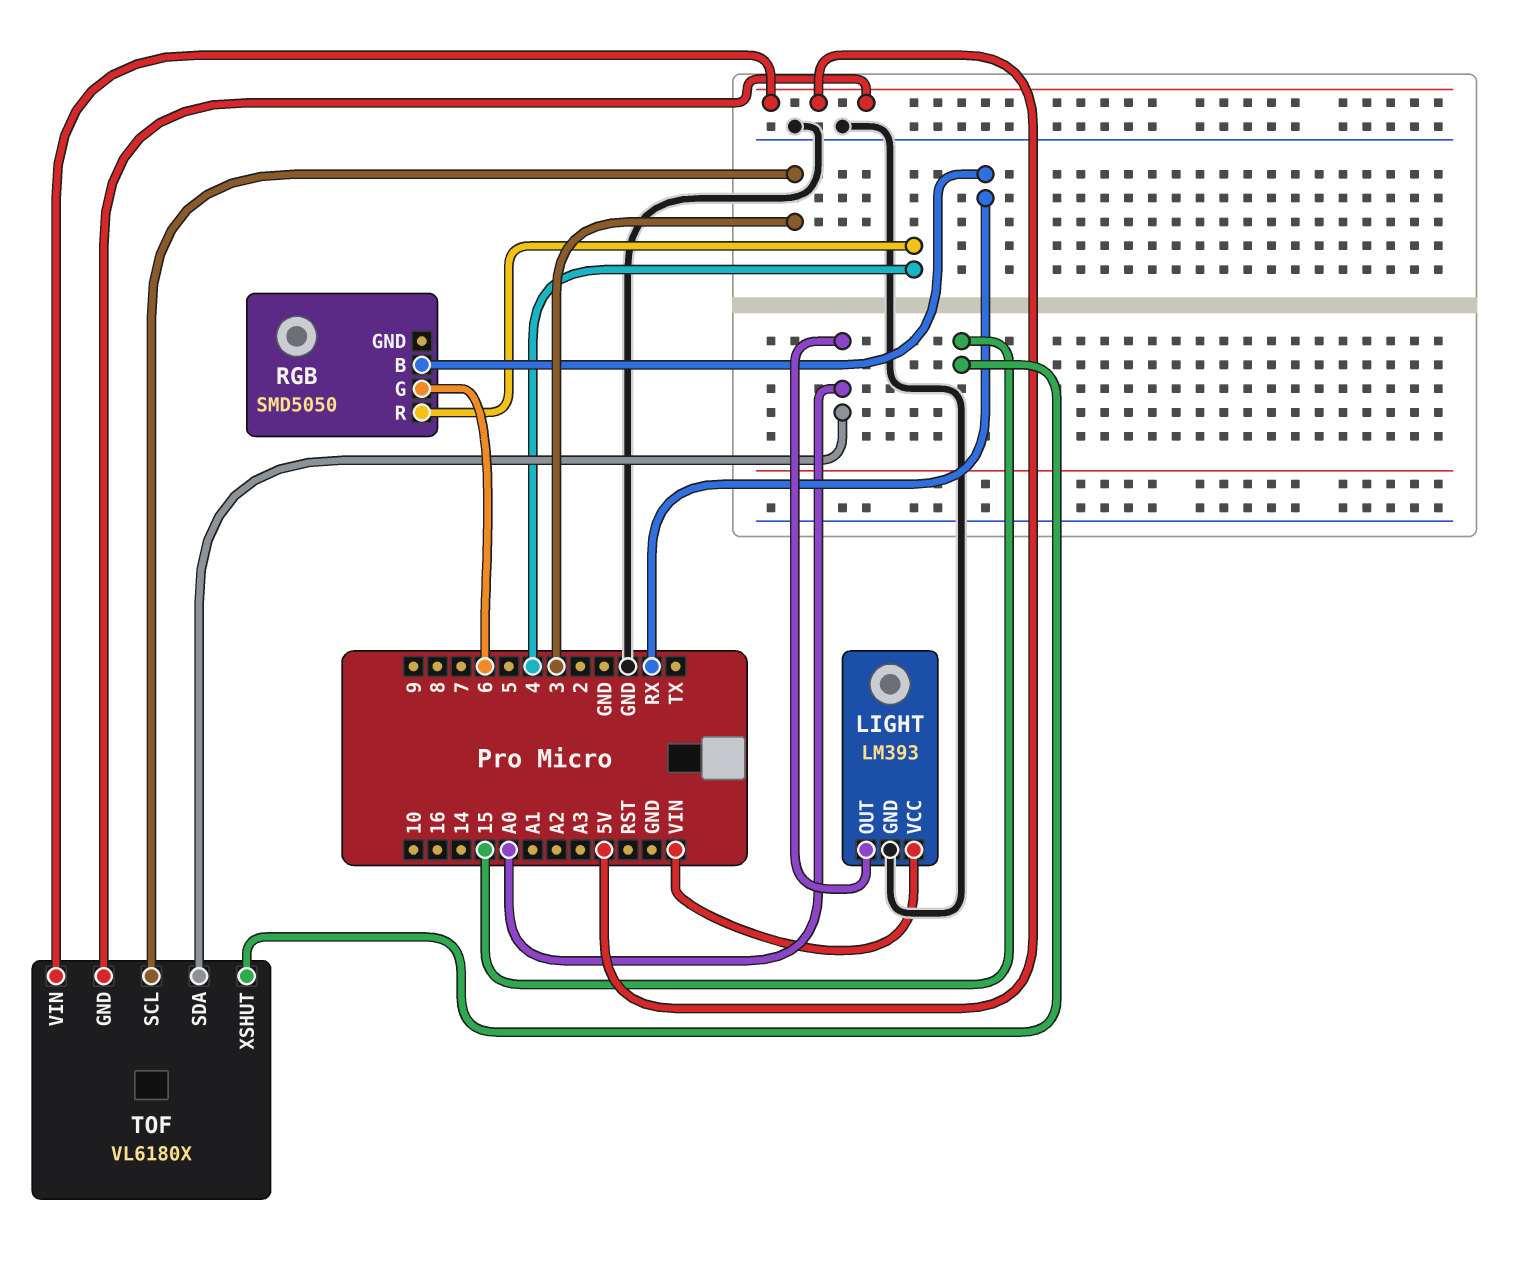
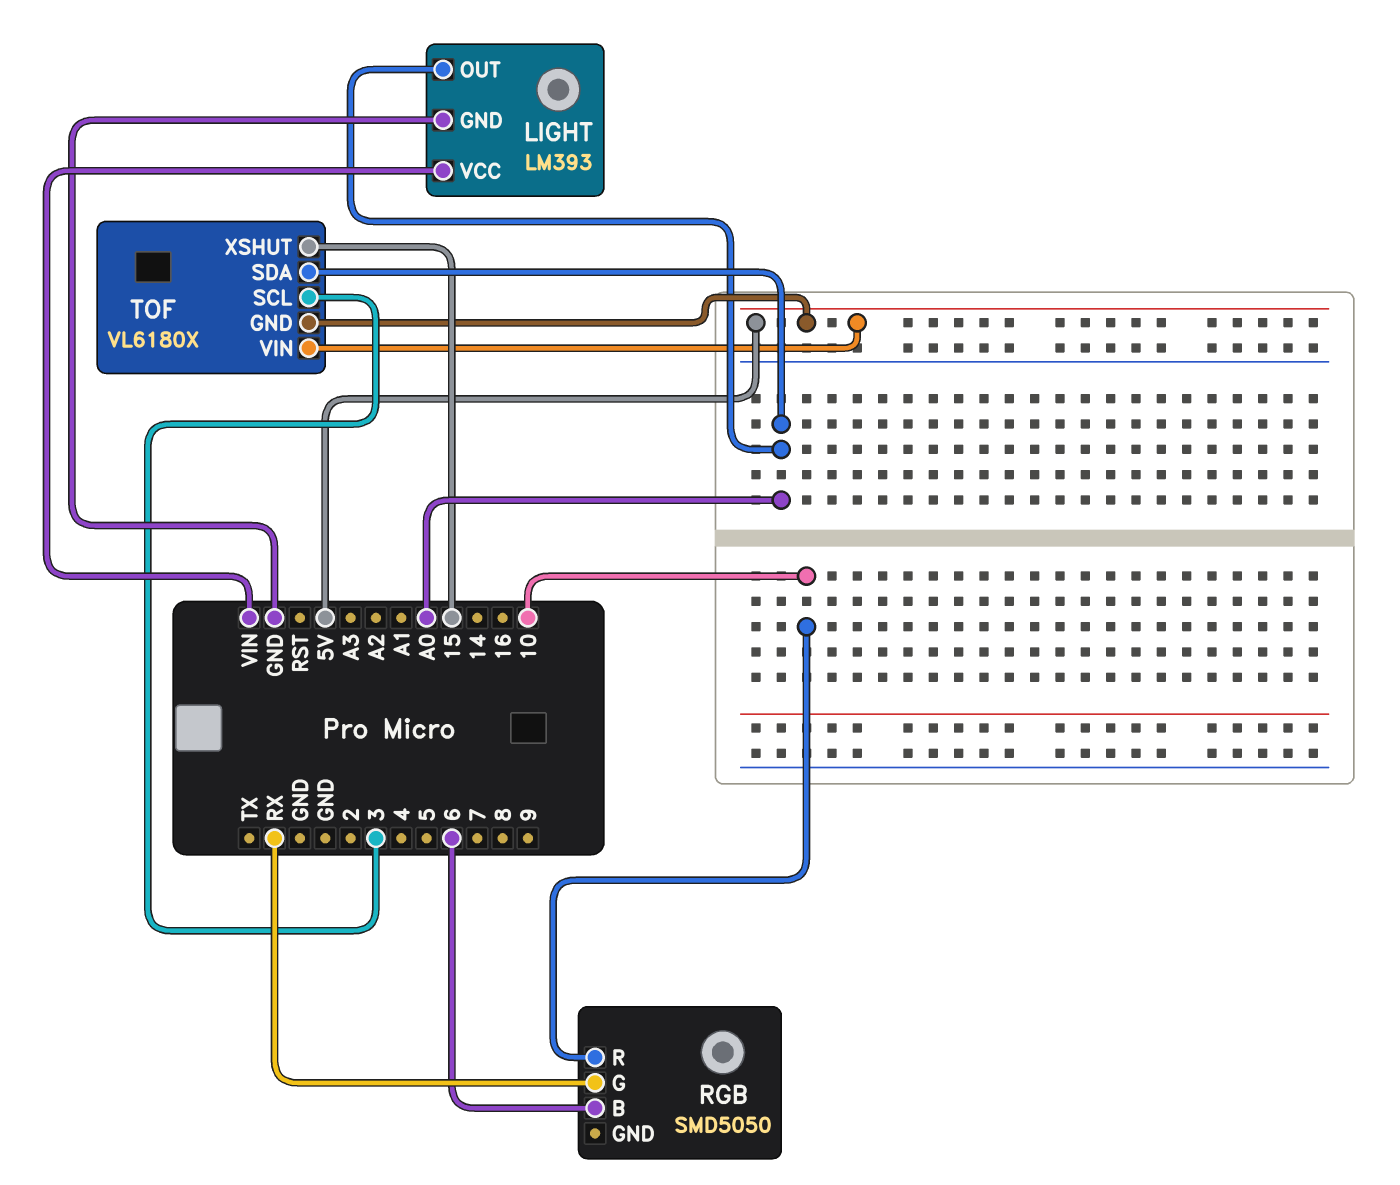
RGB pin B: RX -> 6
RGB pin G: 6 -> RX
RGB pin R: 4 -> 10

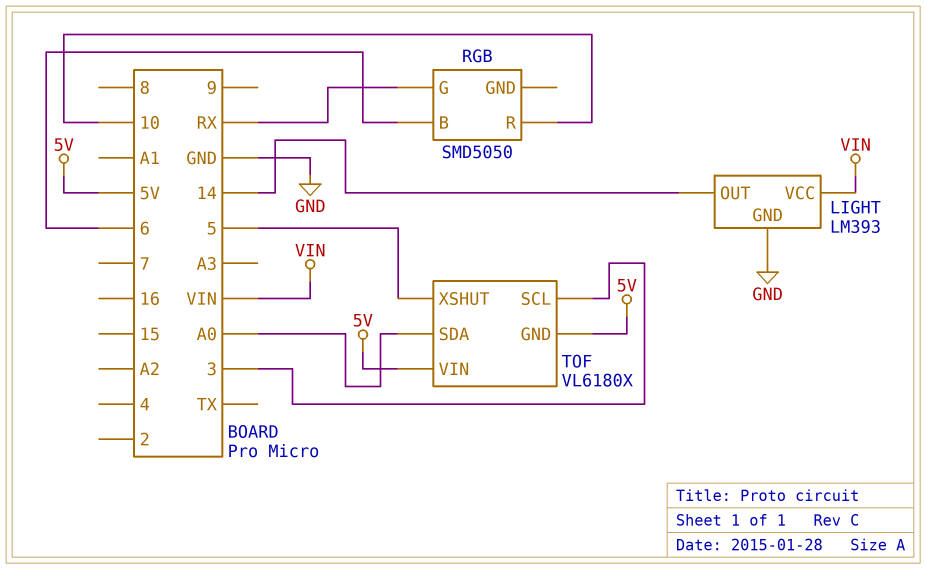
LIGHT pin OUT: A0 -> 14
TOF pin XSHUT: 15 -> 5

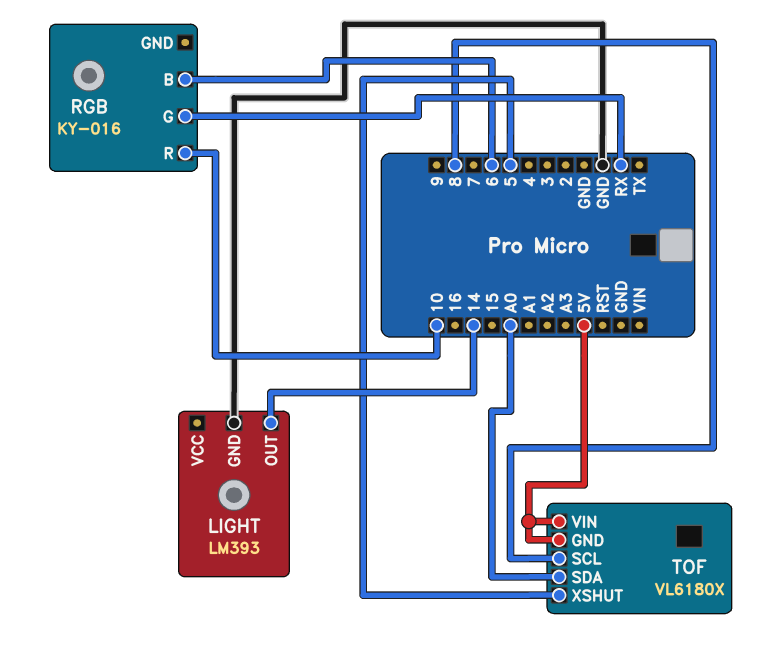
LIGHT pin VCC: VIN -> none
RGB: SMD5050 -> KY-016
TOF pin SCL: 3 -> 8

